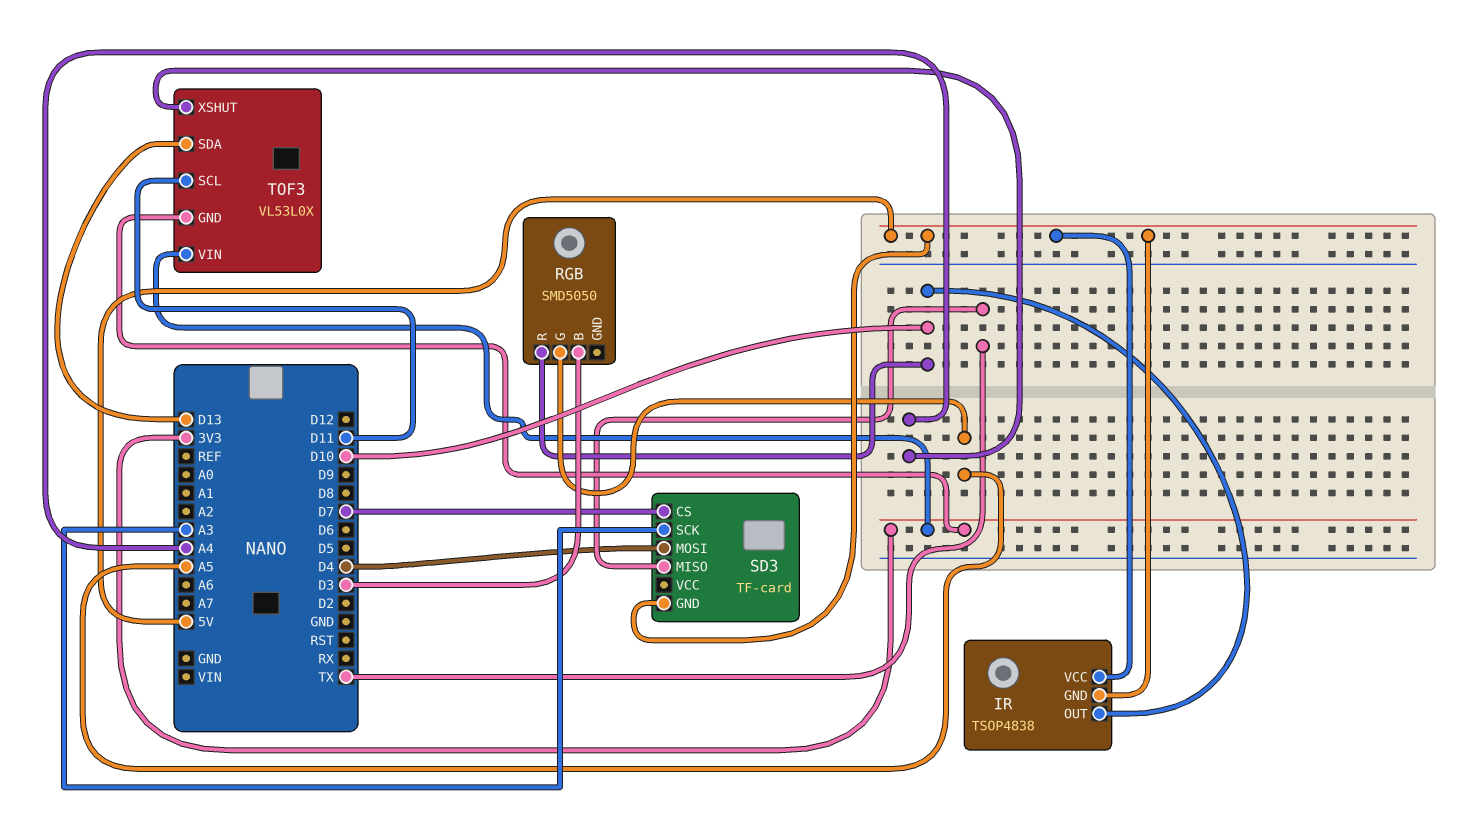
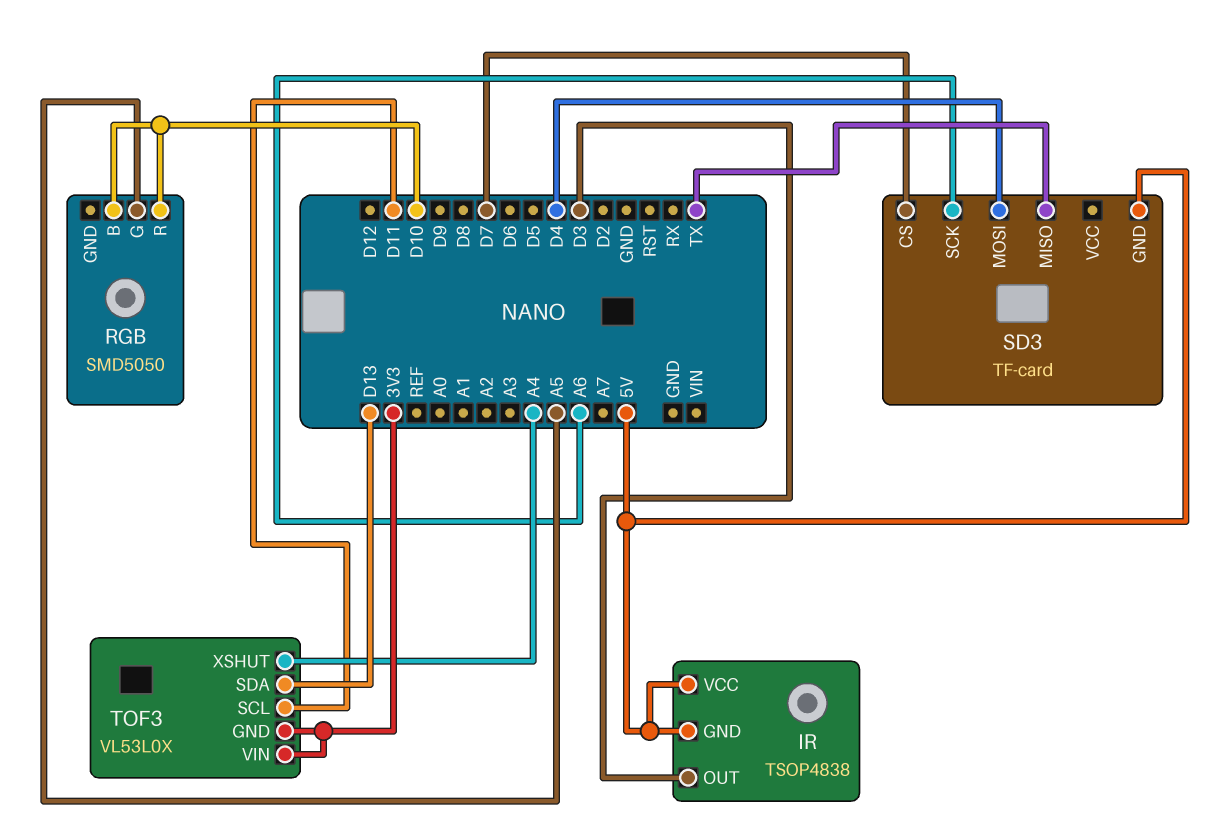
IR pin OUT: D10 -> D3
RGB pin B: D3 -> D10
SD3 pin SCK: A3 -> A6

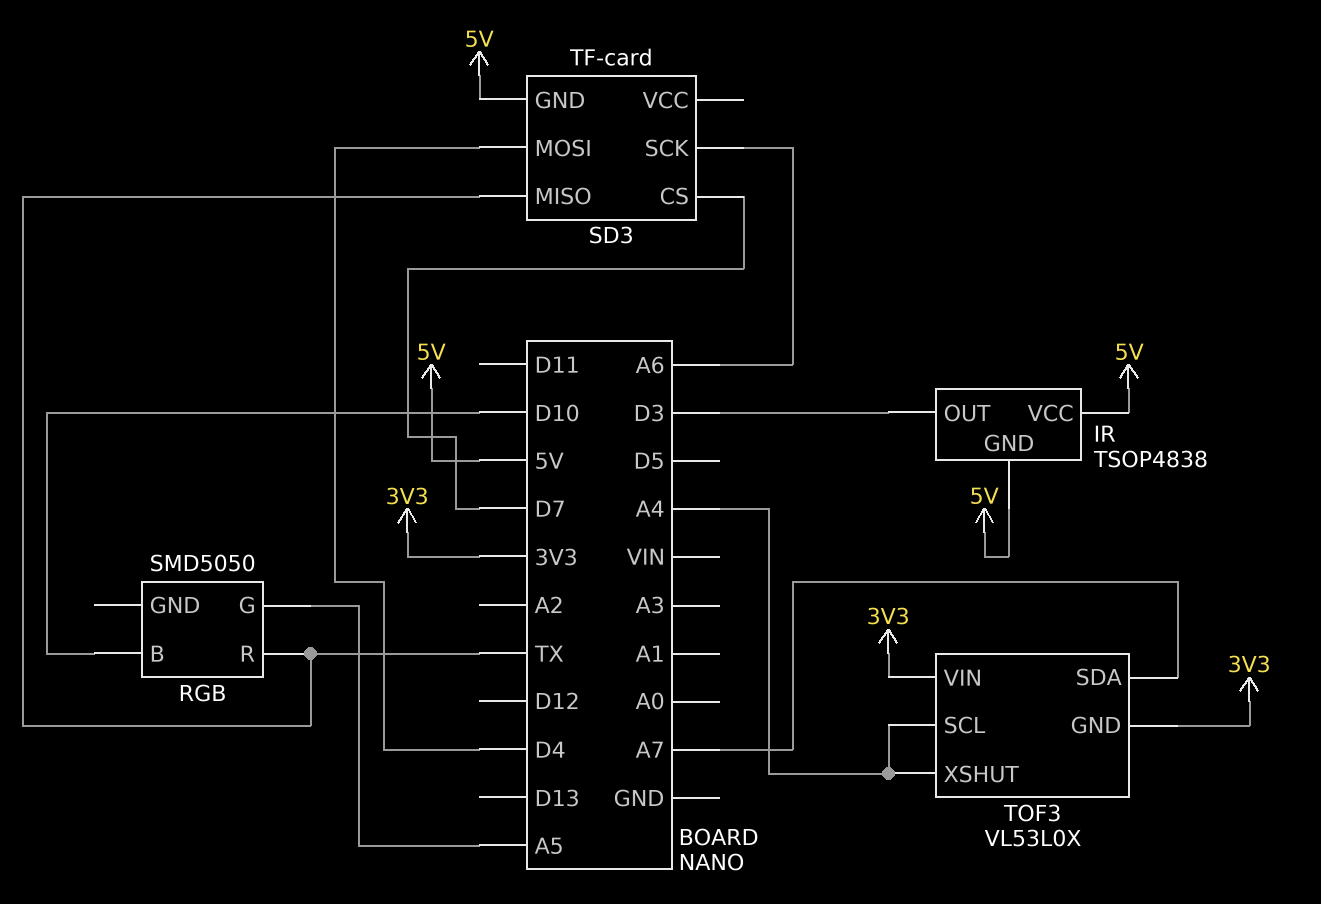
RGB pin R: D10 -> TX
TOF3 pin SCL: D11 -> A4
TOF3 pin SDA: D13 -> A7

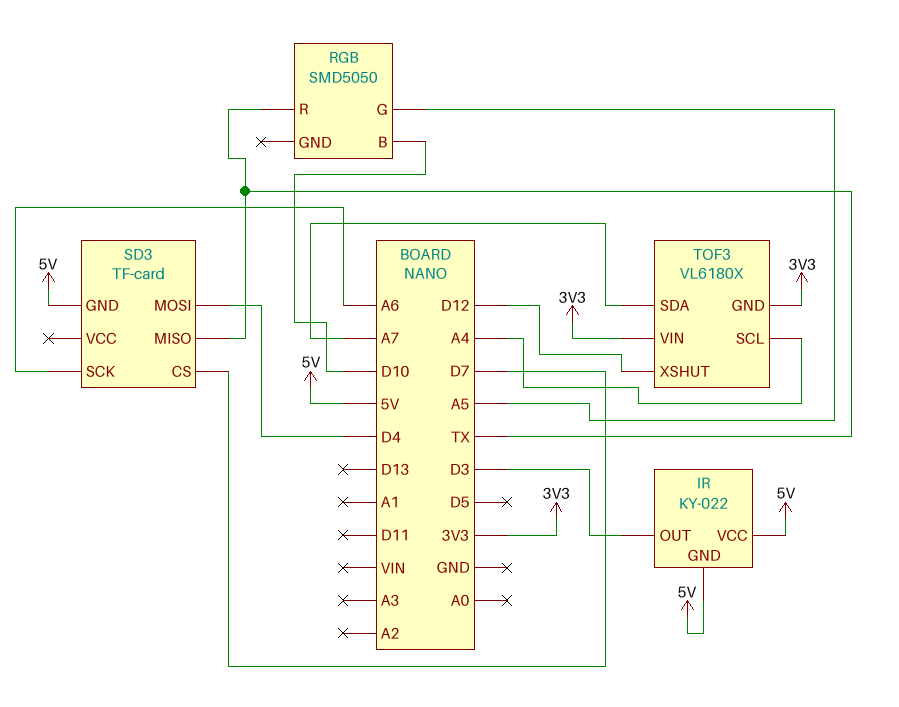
IR: TSOP4838 -> KY-022
TOF3: VL53L0X -> VL6180X
TOF3 pin XSHUT: A4 -> D12

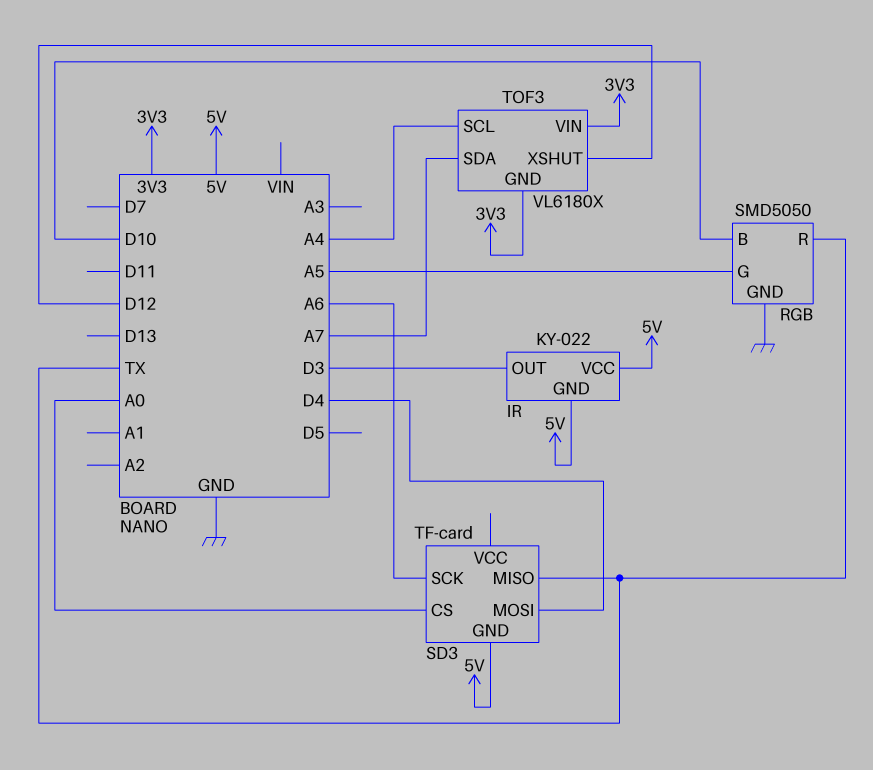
RGB pin GND: none -> GND
SD3 pin CS: D7 -> A0

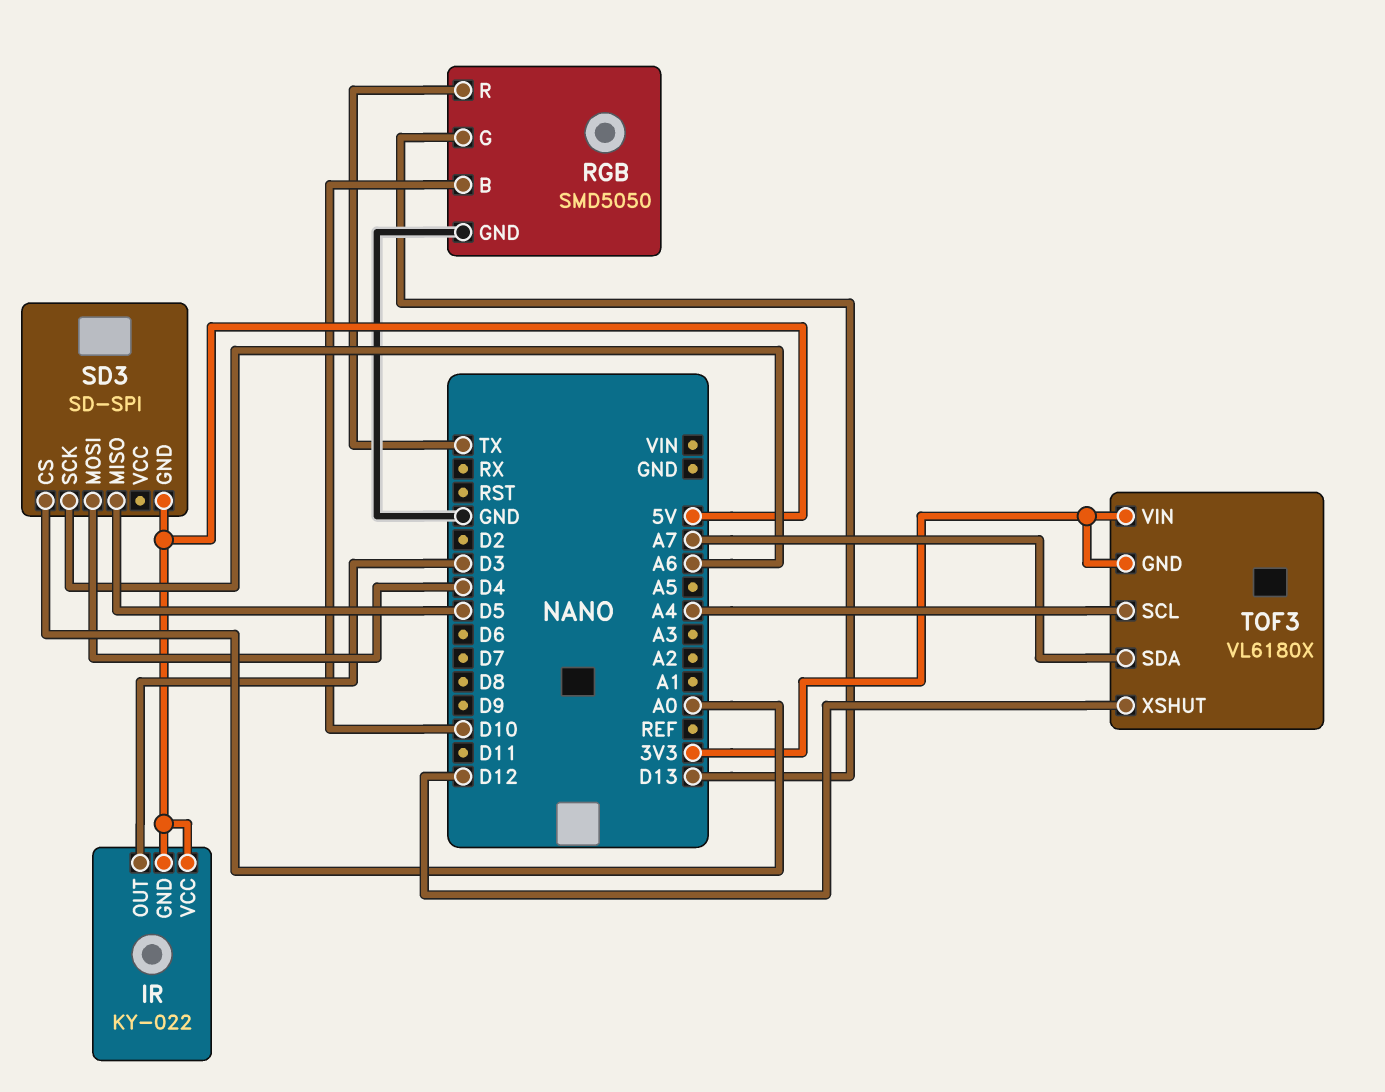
RGB pin G: A5 -> D13
SD3: TF-card -> SD-SPI
SD3 pin MISO: TX -> D5

